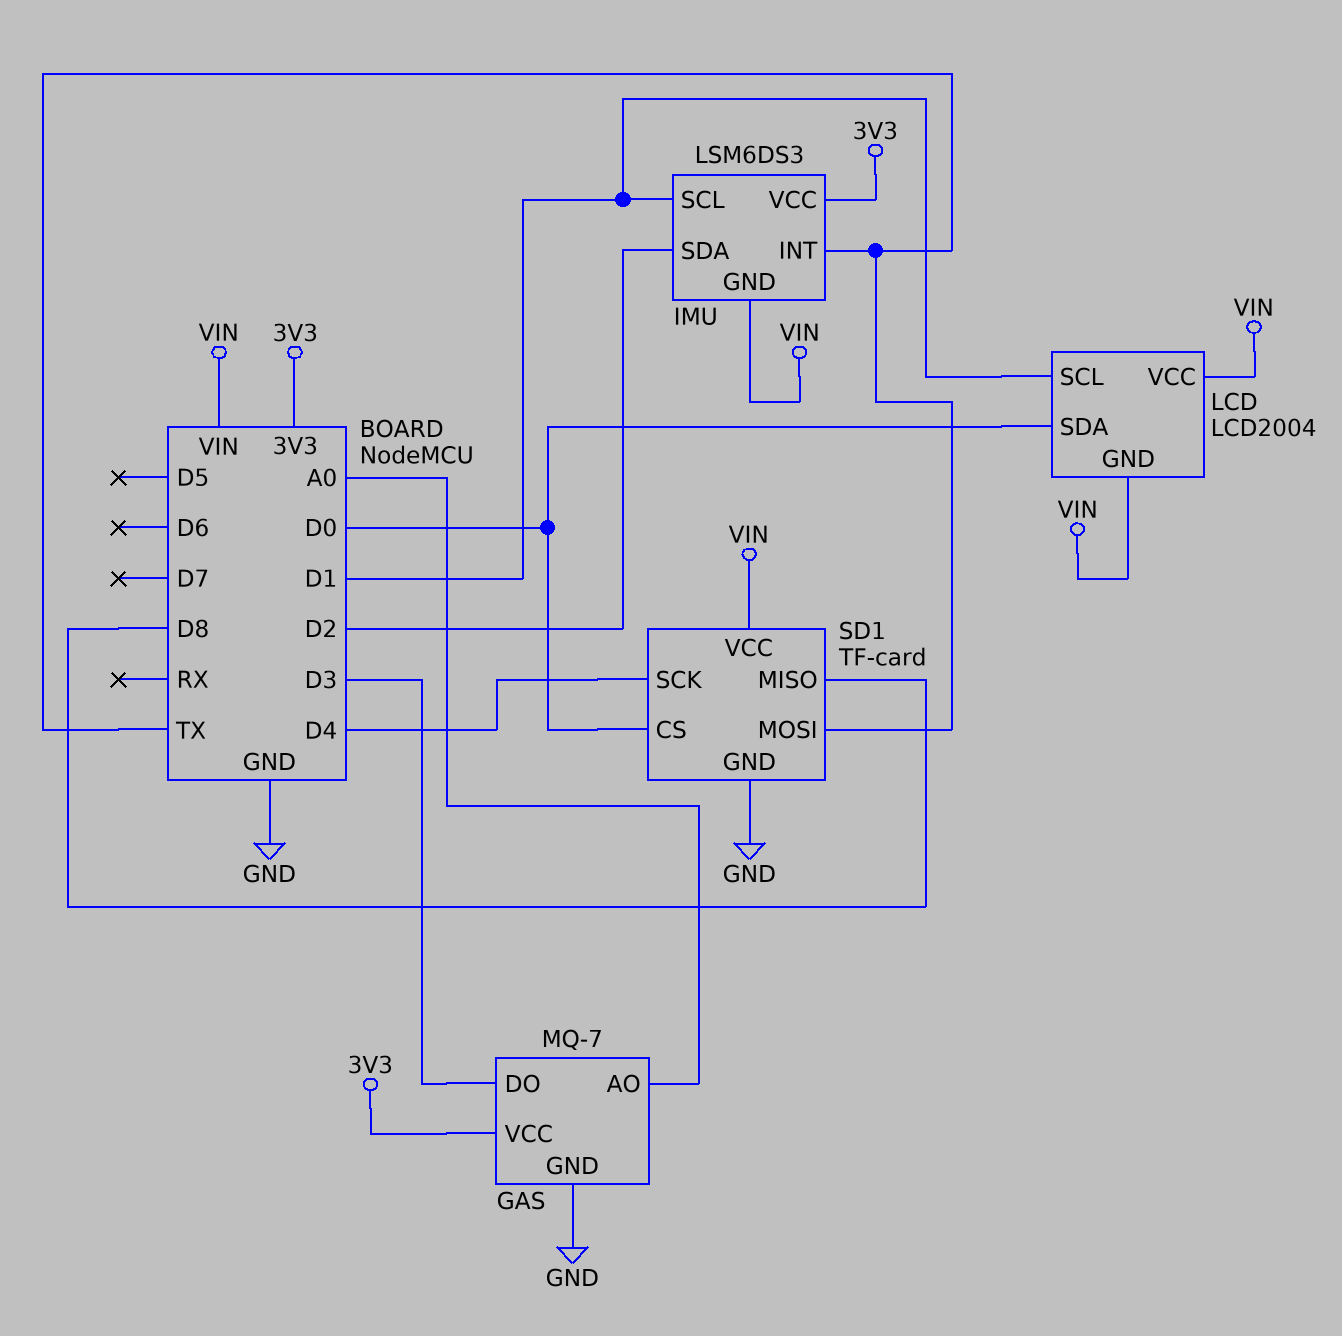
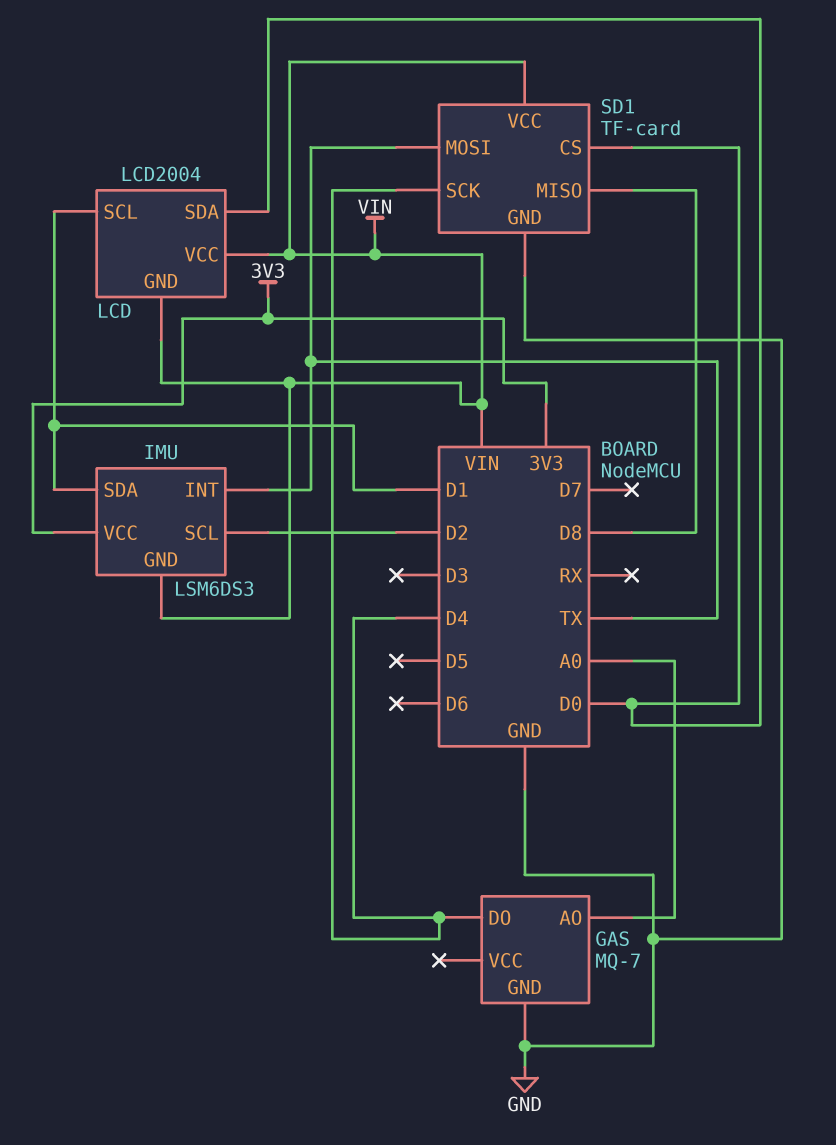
GAS pin DO: D3 -> D4
GAS pin VCC: 3V3 -> none
IMU pin SCL: D1 -> D2
IMU pin SDA: D2 -> D1

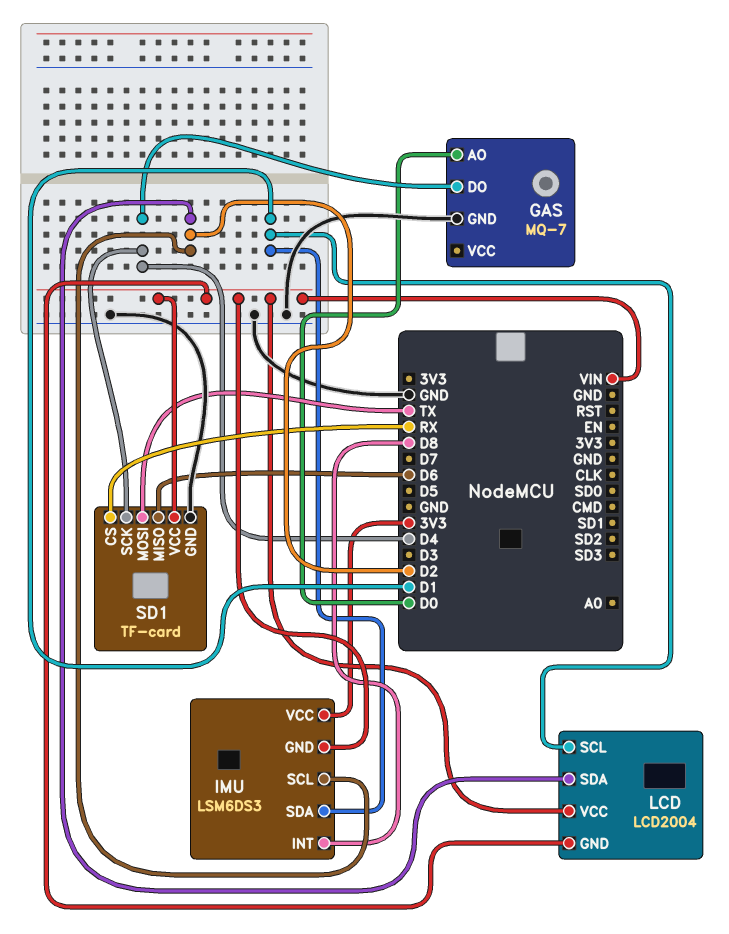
GAS pin AO: A0 -> D0
IMU pin INT: TX -> D8
LCD pin SDA: D0 -> D2
SD1 pin CS: D0 -> RX
SD1 pin MISO: D8 -> D6

